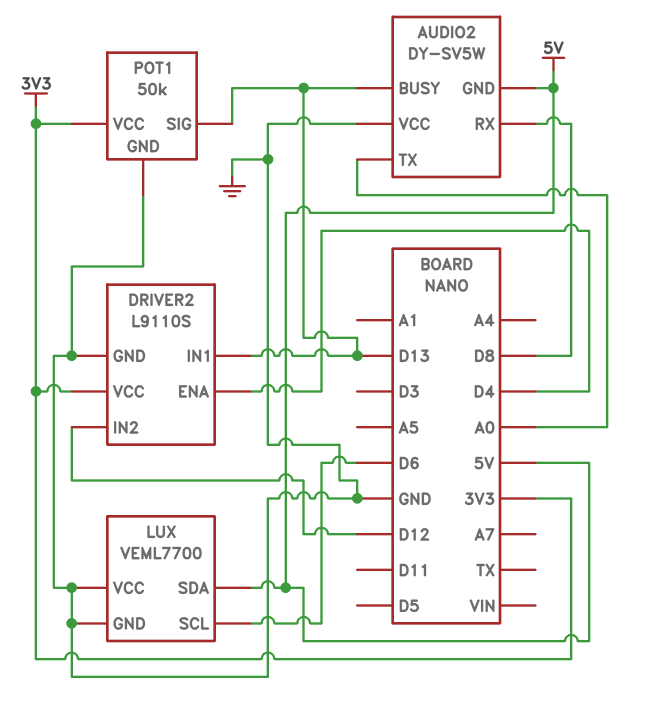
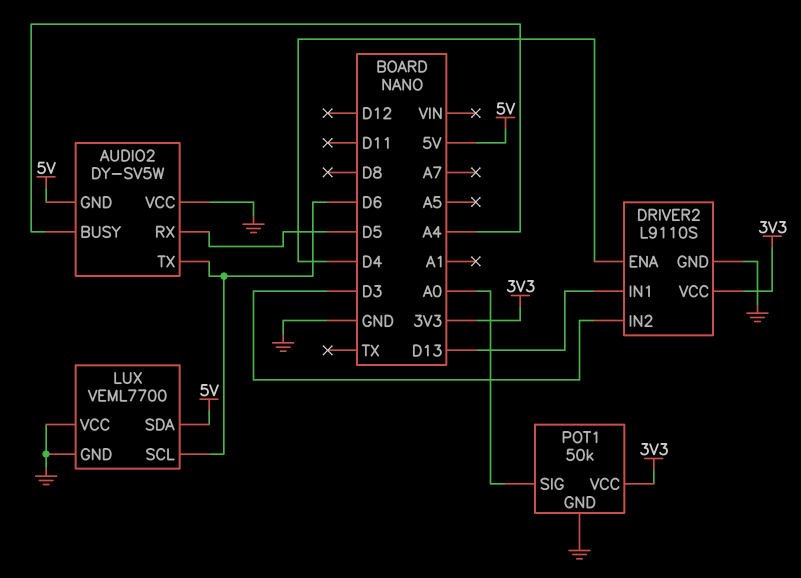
AUDIO2 pin BUSY: D13 -> A4
AUDIO2 pin RX: D8 -> D5
AUDIO2 pin TX: A0 -> D6
DRIVER2 pin IN2: D12 -> D3
POT1 pin SIG: D13 -> A0

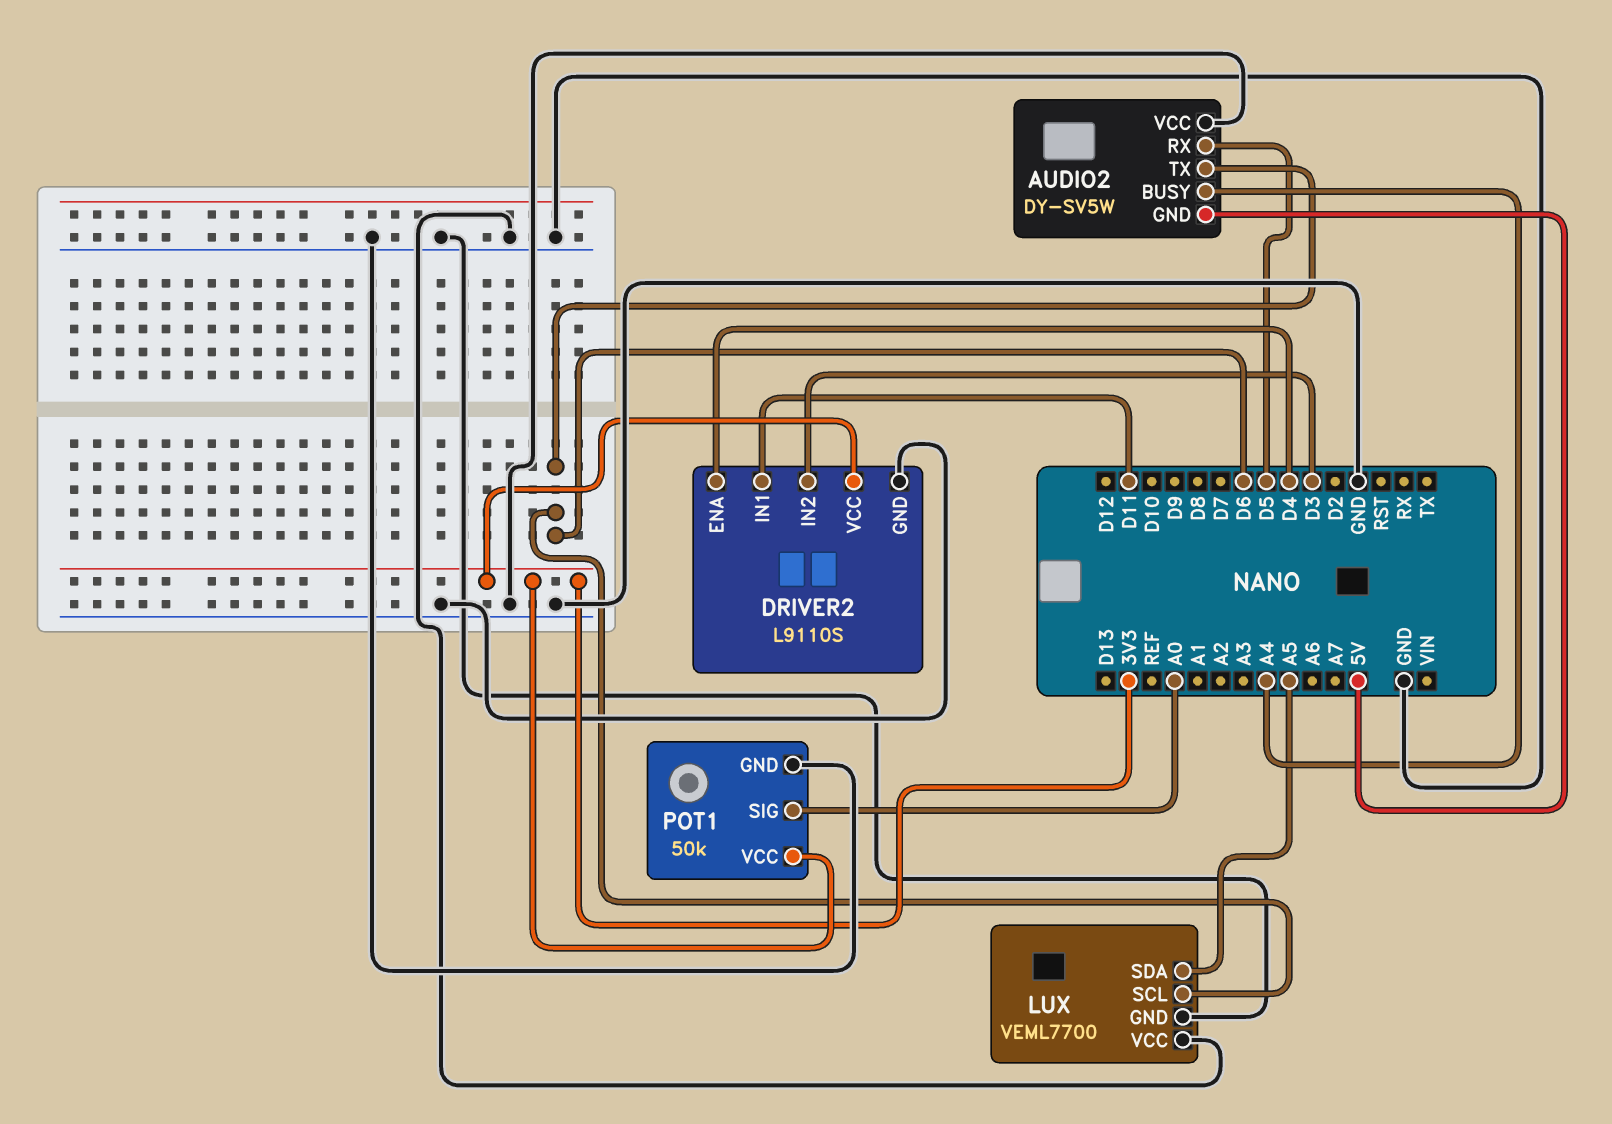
DRIVER2 pin IN1: D13 -> D11
LUX pin SDA: 5V -> A5

